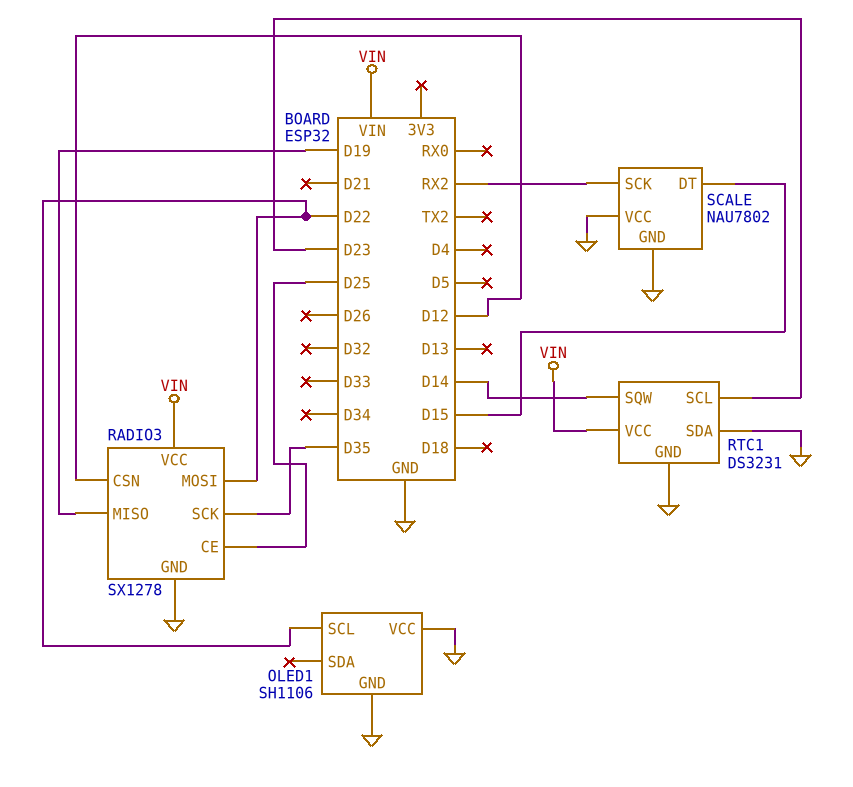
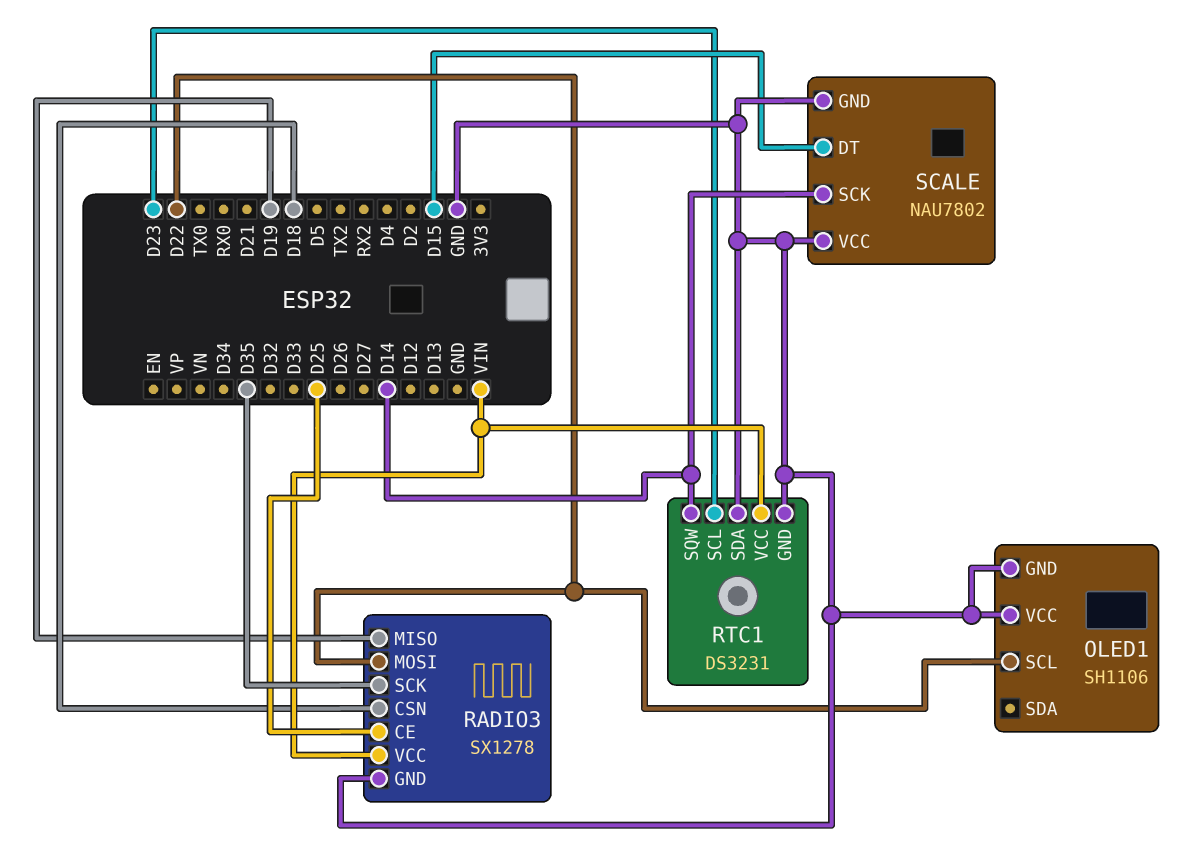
RADIO3 pin CSN: D12 -> D18
SCALE pin SCK: RX2 -> D14

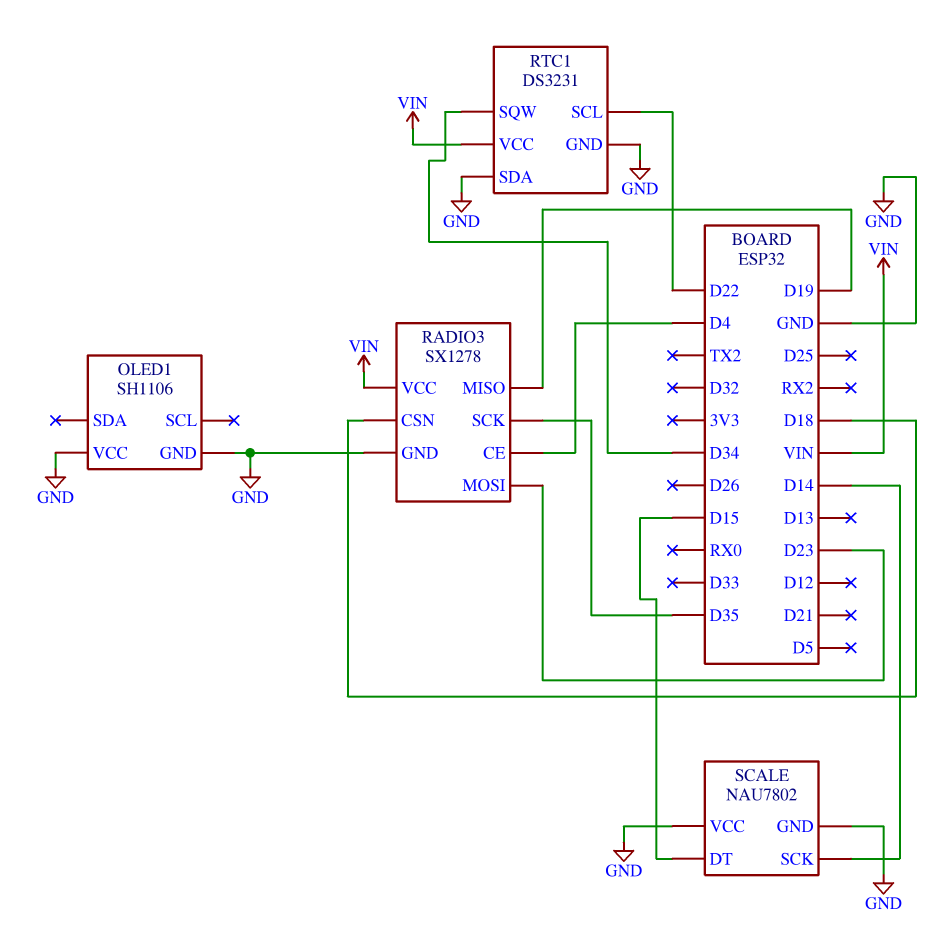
OLED1 pin SCL: D22 -> none
RADIO3 pin CE: D25 -> D4
RADIO3 pin MOSI: D22 -> D23
RTC1 pin SCL: D23 -> D22
RTC1 pin SQW: D14 -> D34

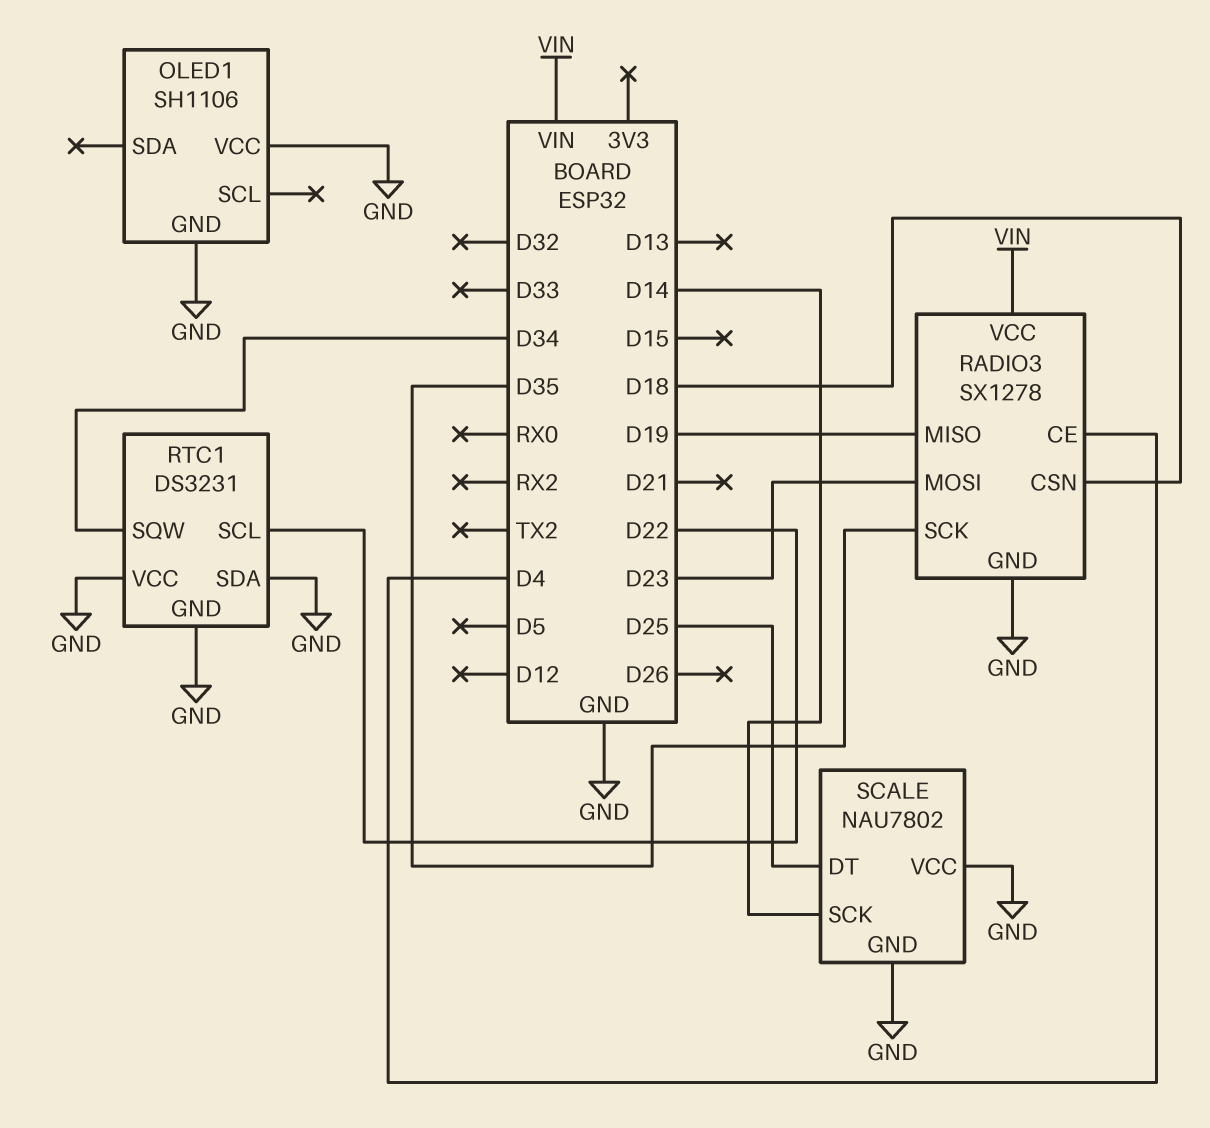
RTC1 pin VCC: VIN -> GND
SCALE pin DT: D15 -> D25

